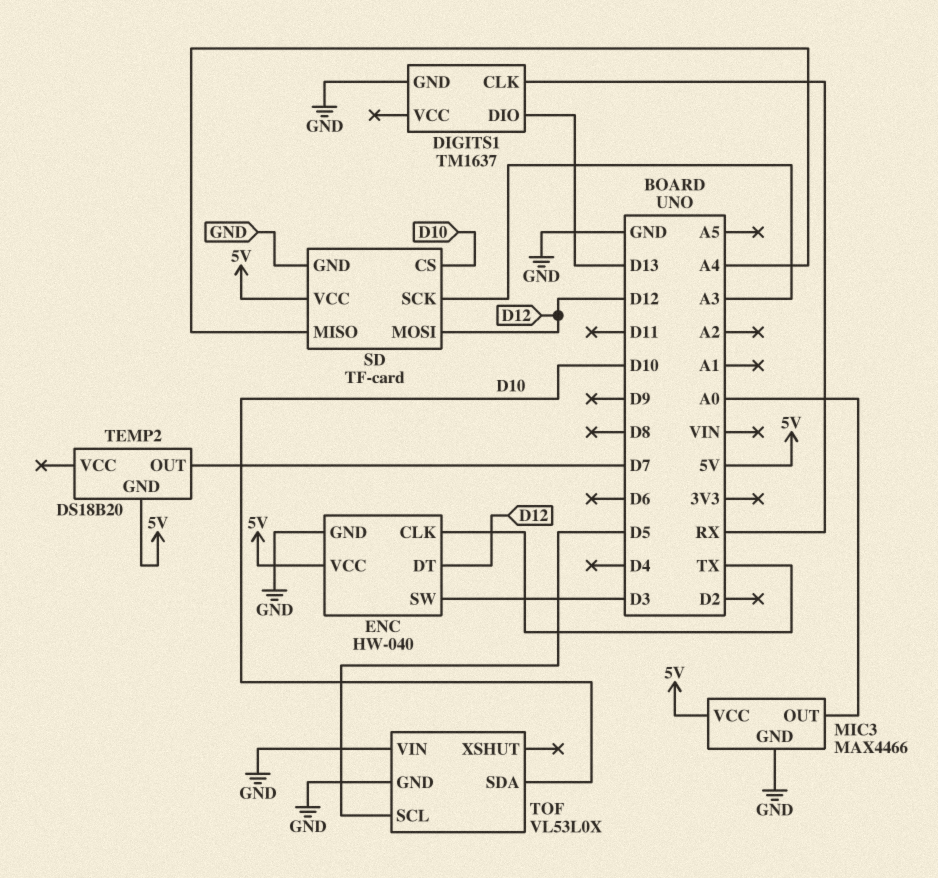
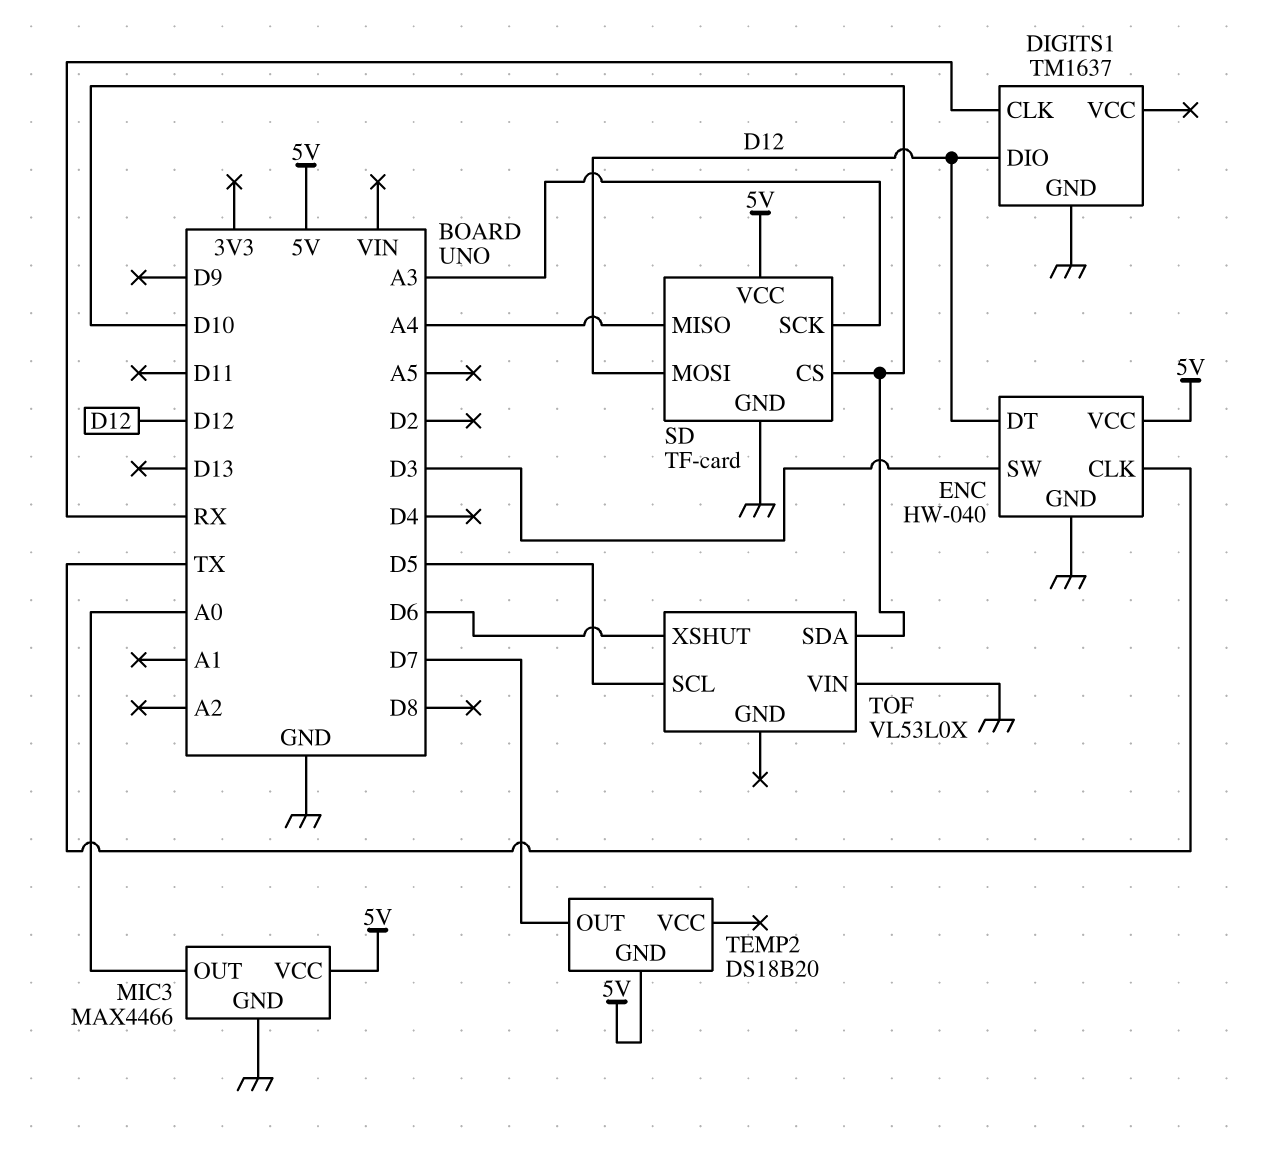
DIGITS1 pin DIO: D13 -> D12
TOF pin GND: GND -> none
TOF pin XSHUT: none -> D6

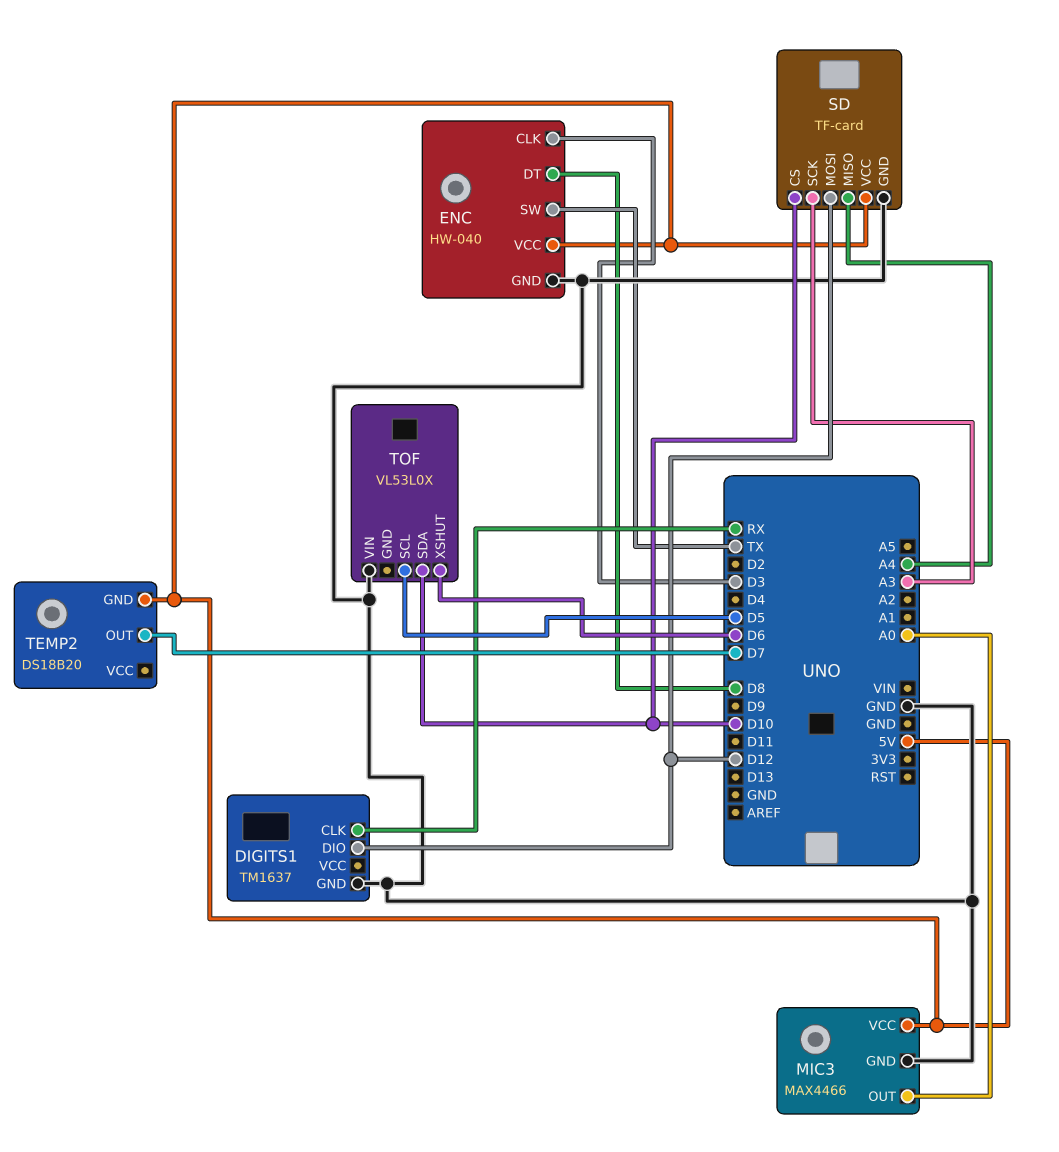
ENC pin CLK: TX -> D3
ENC pin DT: D12 -> D8
ENC pin SW: D3 -> TX

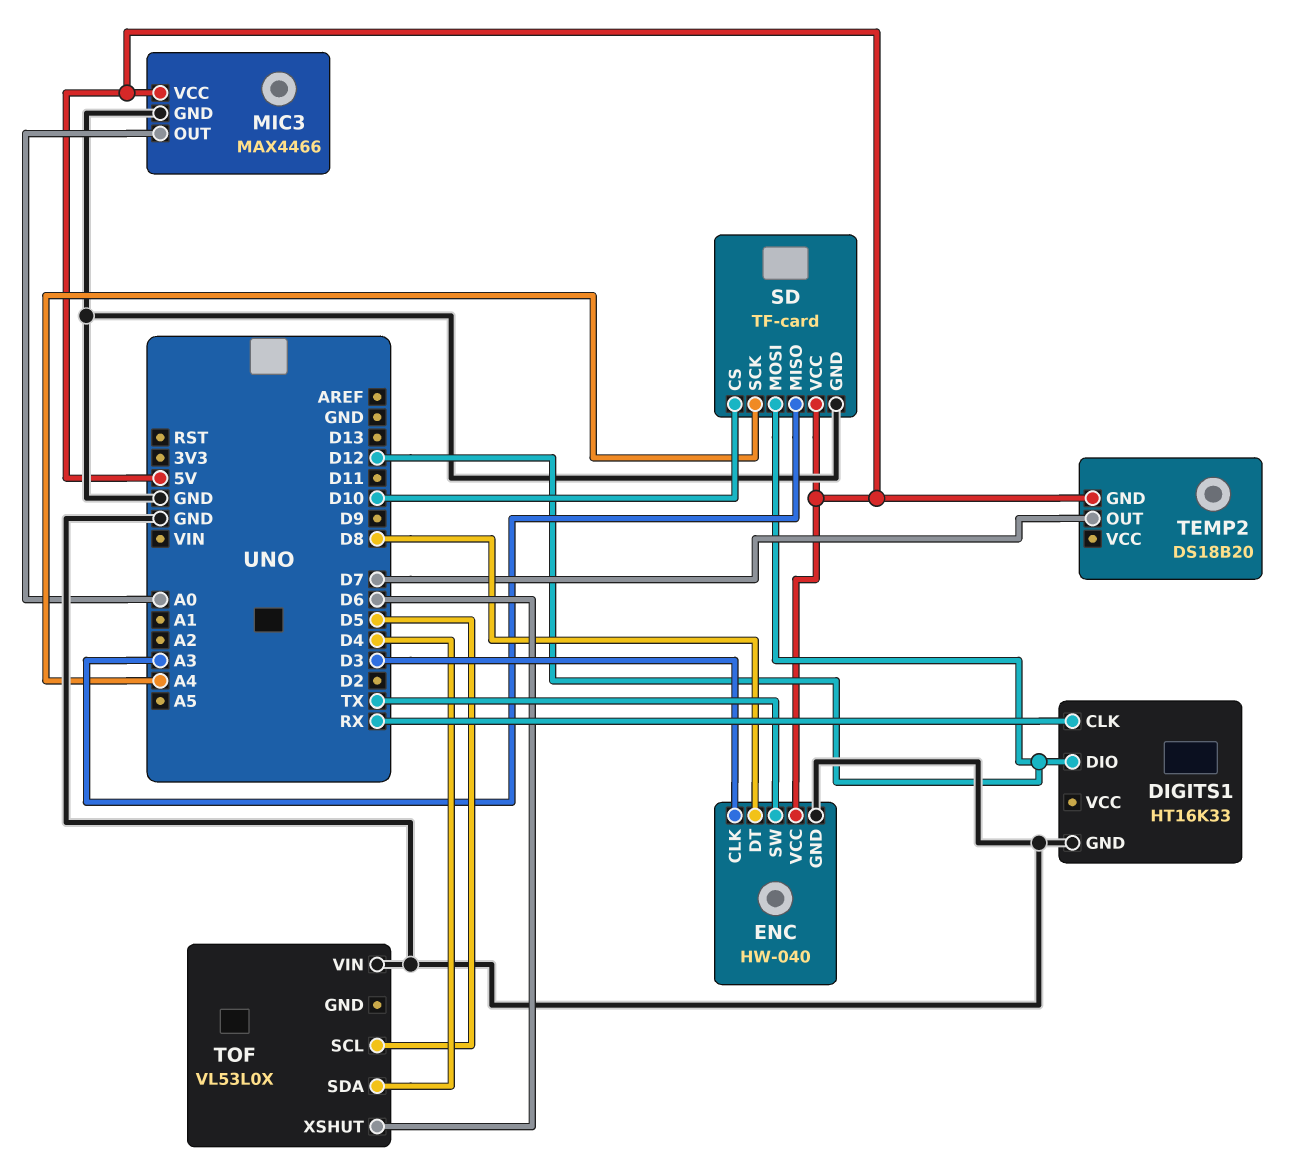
DIGITS1: TM1637 -> HT16K33
SD pin MISO: A4 -> A3
SD pin SCK: A3 -> A4
TOF pin SDA: D10 -> D4

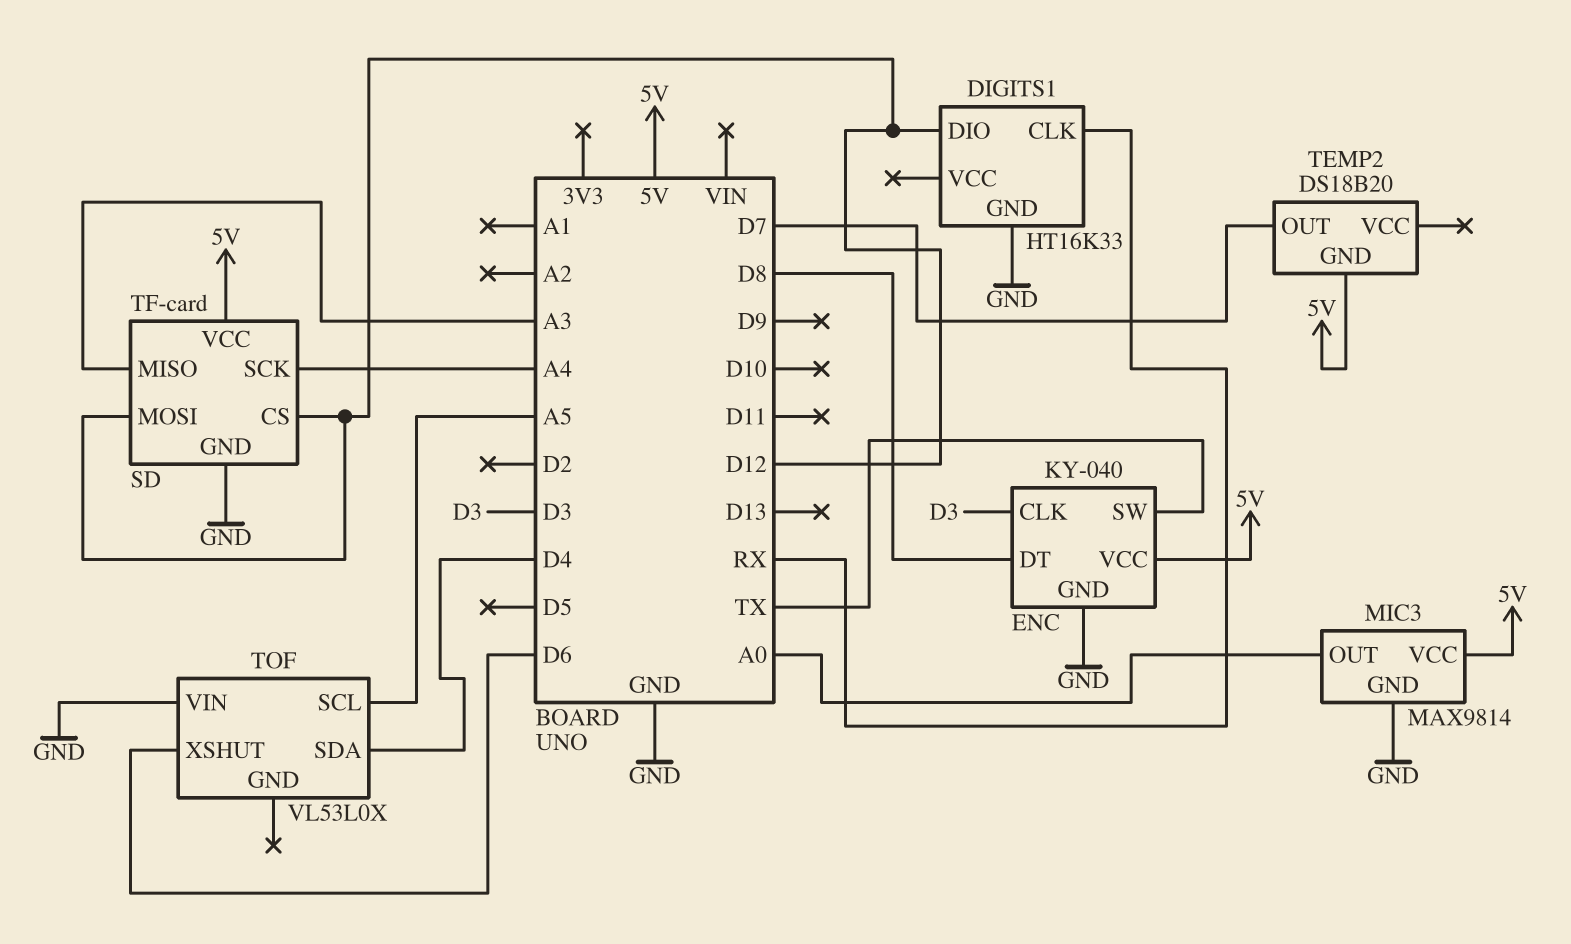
ENC: HW-040 -> KY-040
MIC3: MAX4466 -> MAX9814
SD pin CS: D10 -> D12
TOF pin SCL: D5 -> A5

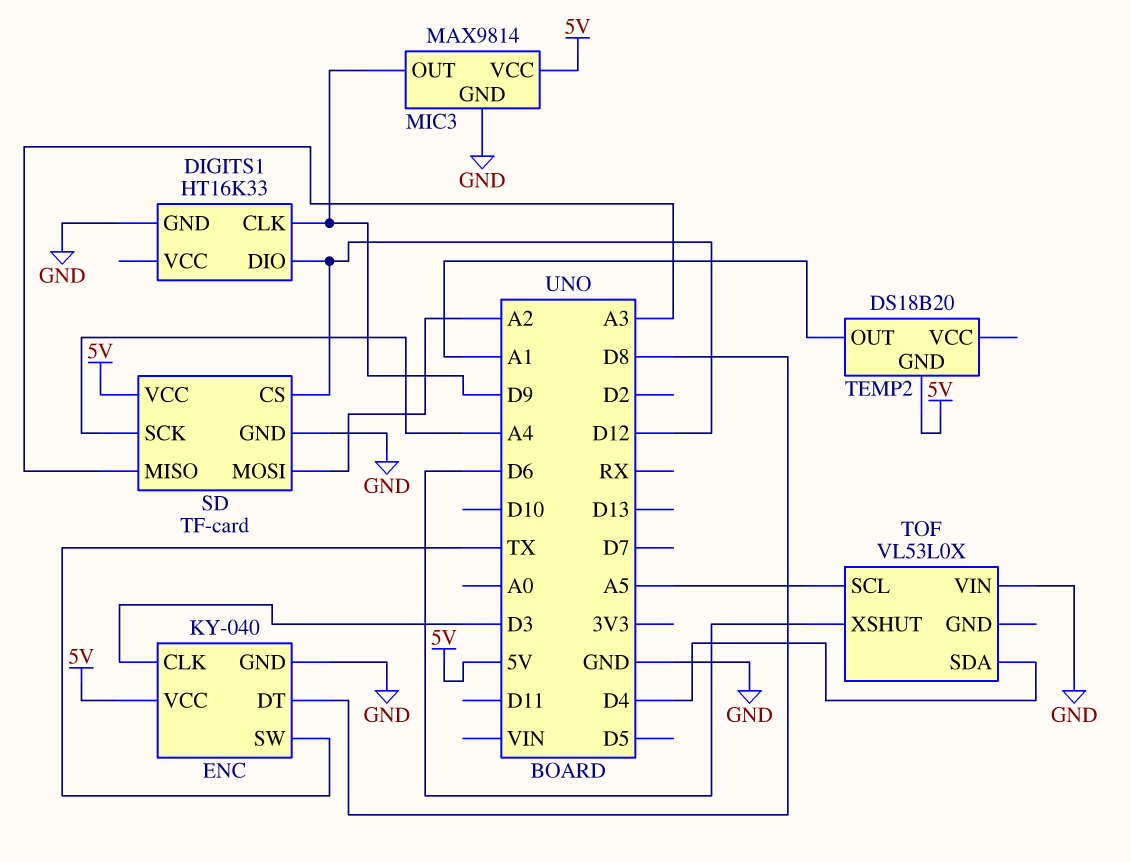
DIGITS1 pin CLK: RX -> D9
MIC3 pin OUT: A0 -> D9
SD pin MOSI: D12 -> A2
TEMP2 pin OUT: D7 -> A1

